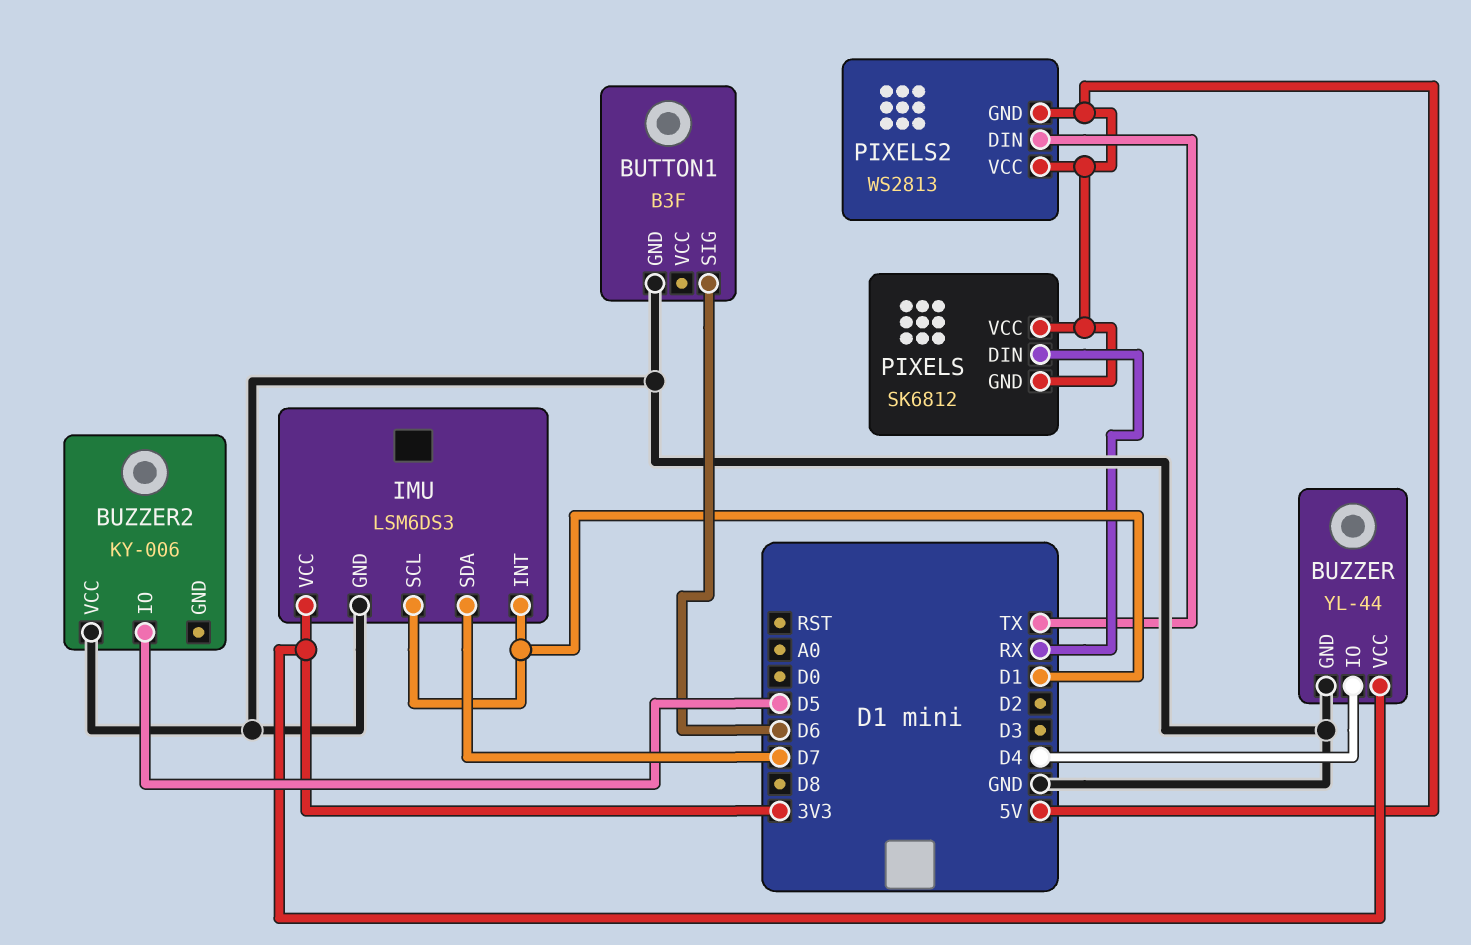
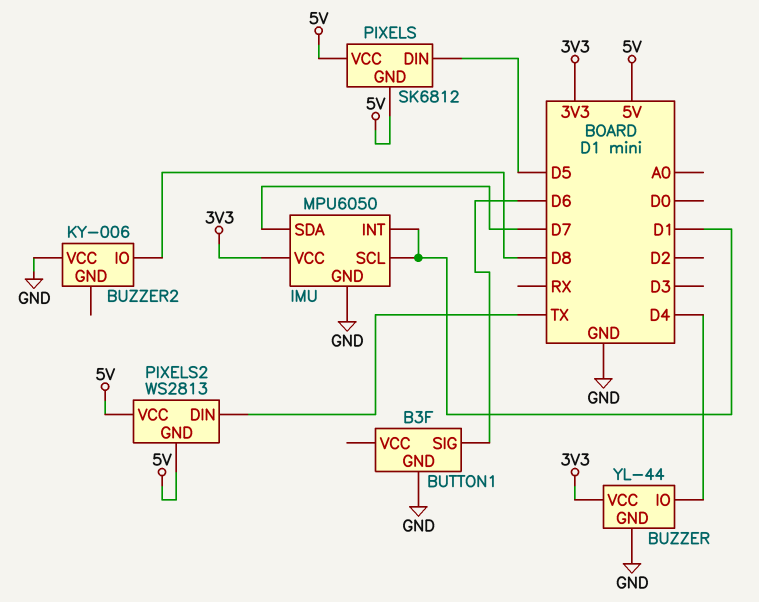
BUZZER2 pin IO: D5 -> D8
IMU: LSM6DS3 -> MPU6050
PIXELS pin DIN: RX -> D5

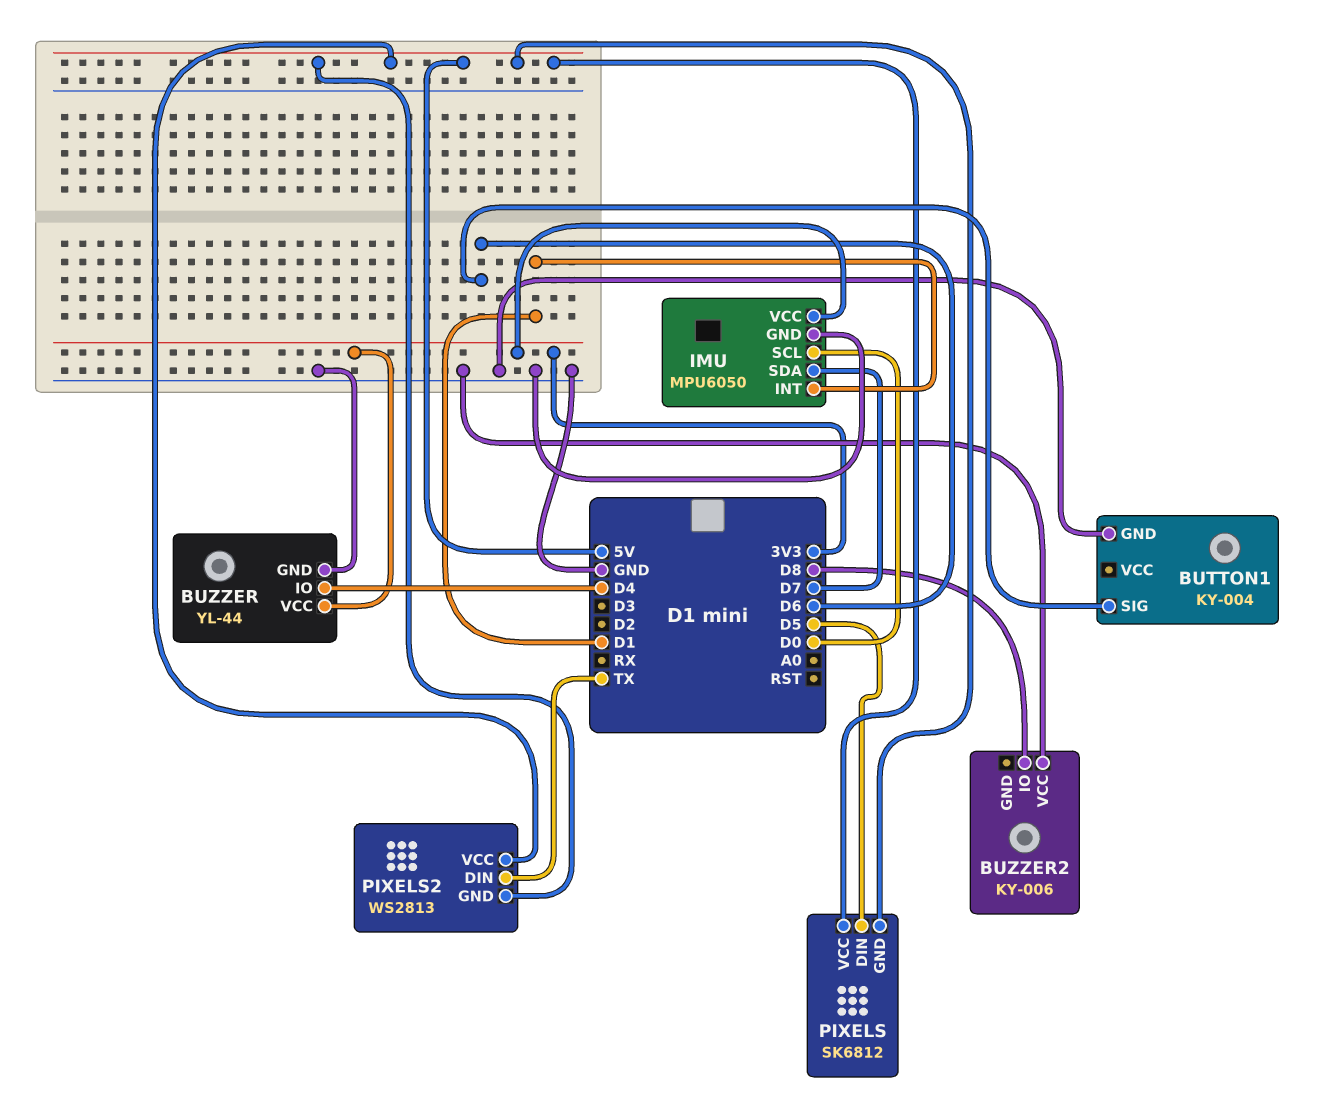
BUTTON1: B3F -> KY-004
IMU pin SCL: D1 -> D0

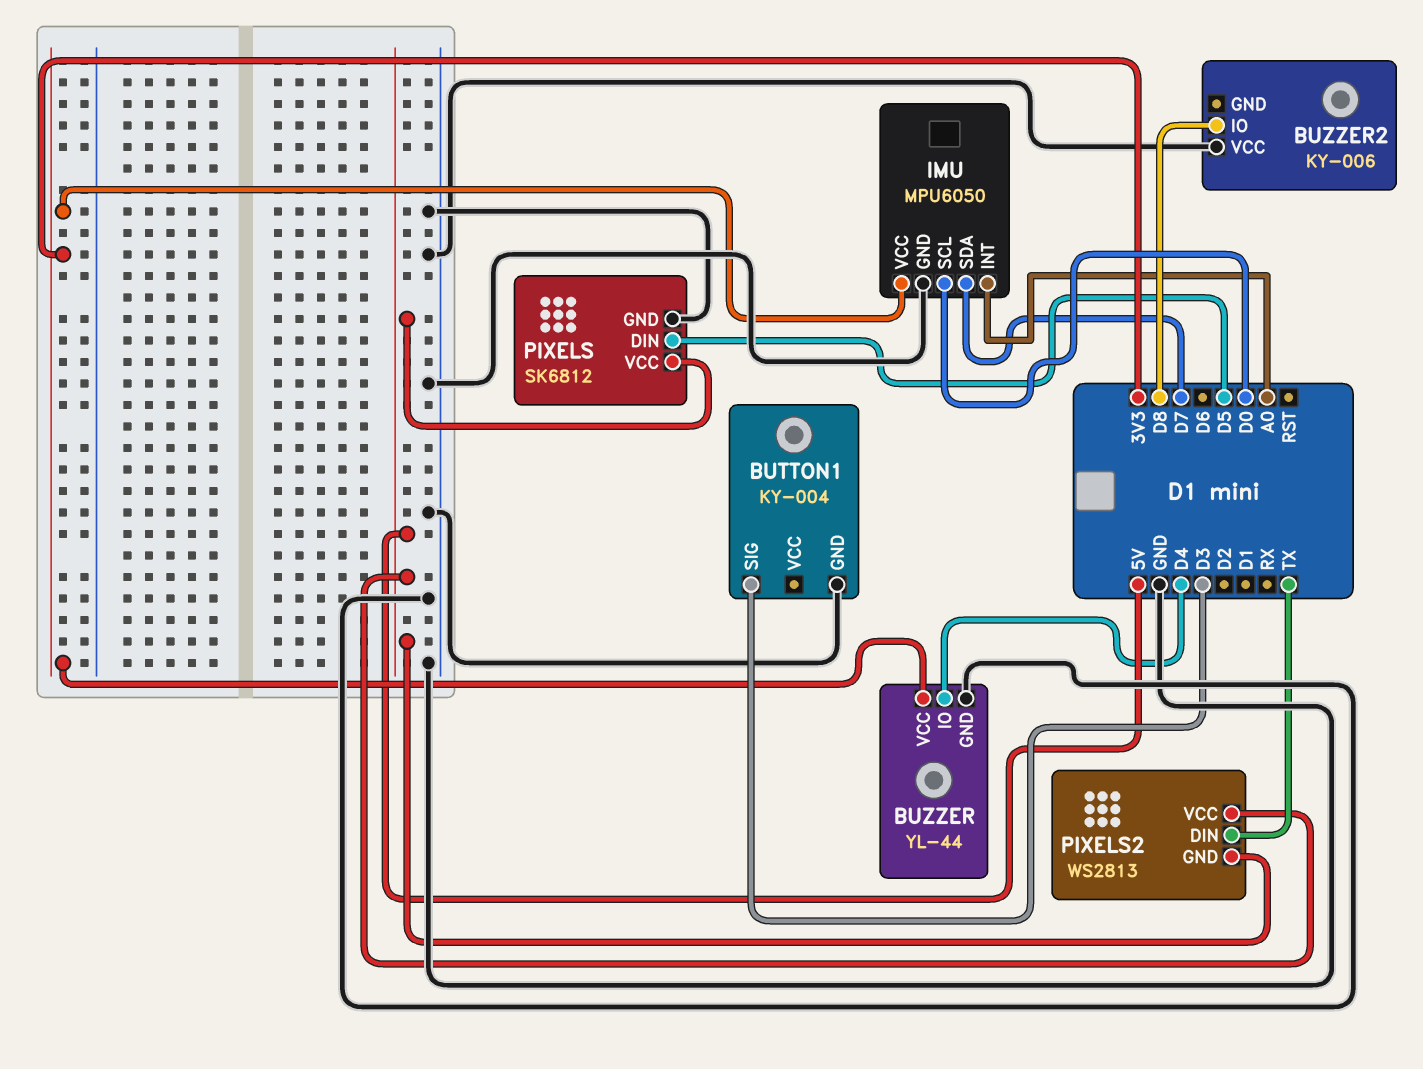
BUTTON1 pin SIG: D6 -> D3
IMU pin INT: D1 -> A0
PIXELS pin GND: 5V -> GND

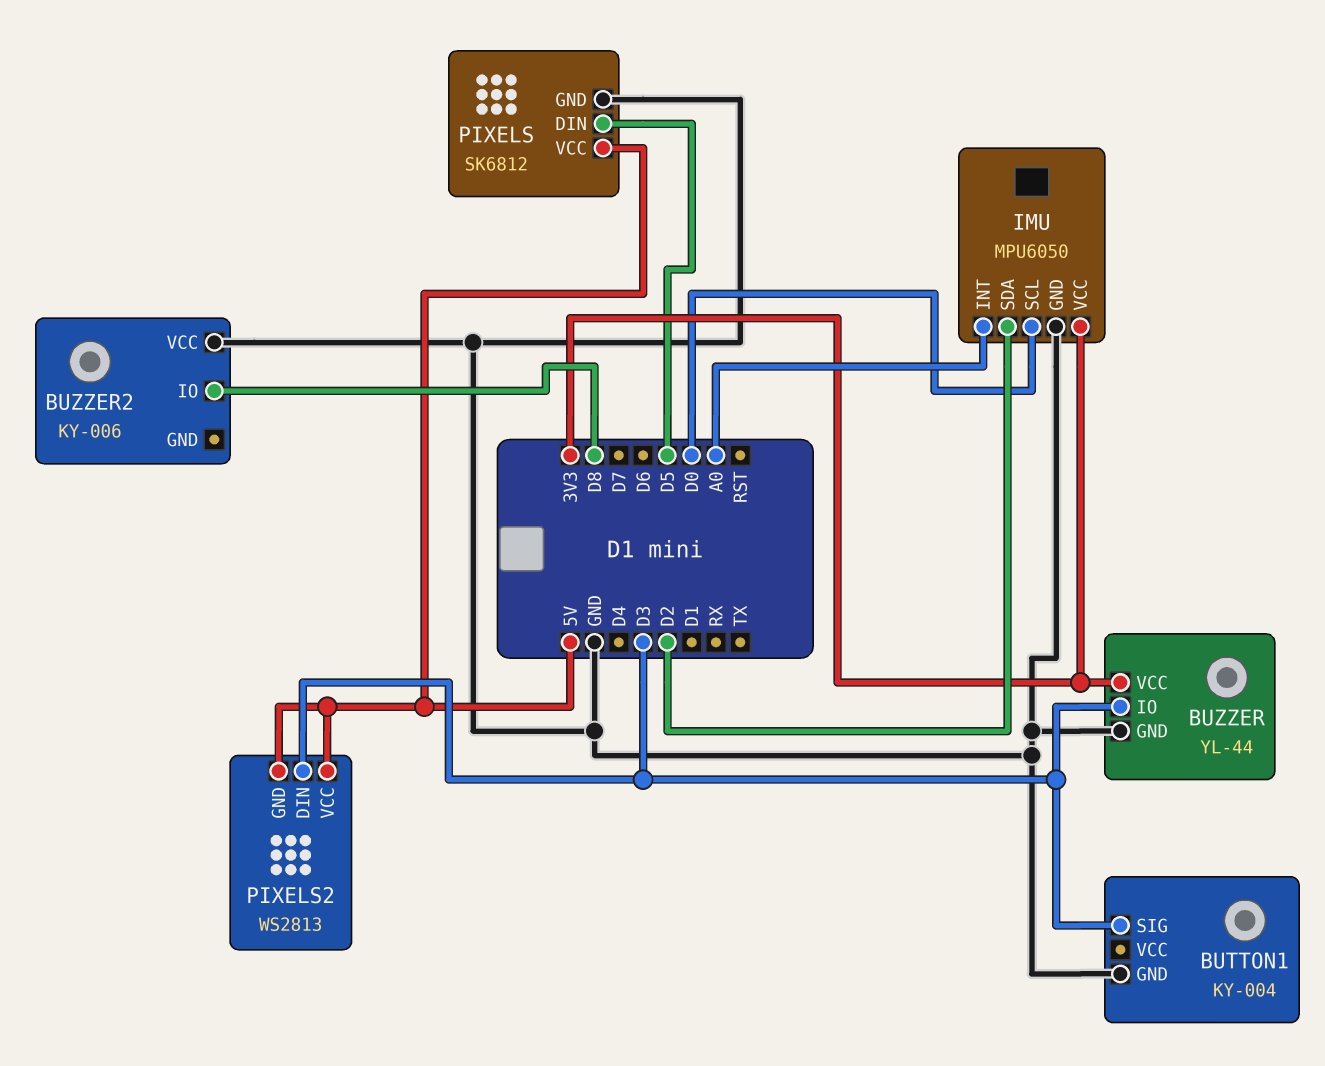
BUZZER pin IO: D4 -> D3
IMU pin SDA: D7 -> D2
PIXELS2 pin DIN: TX -> D3

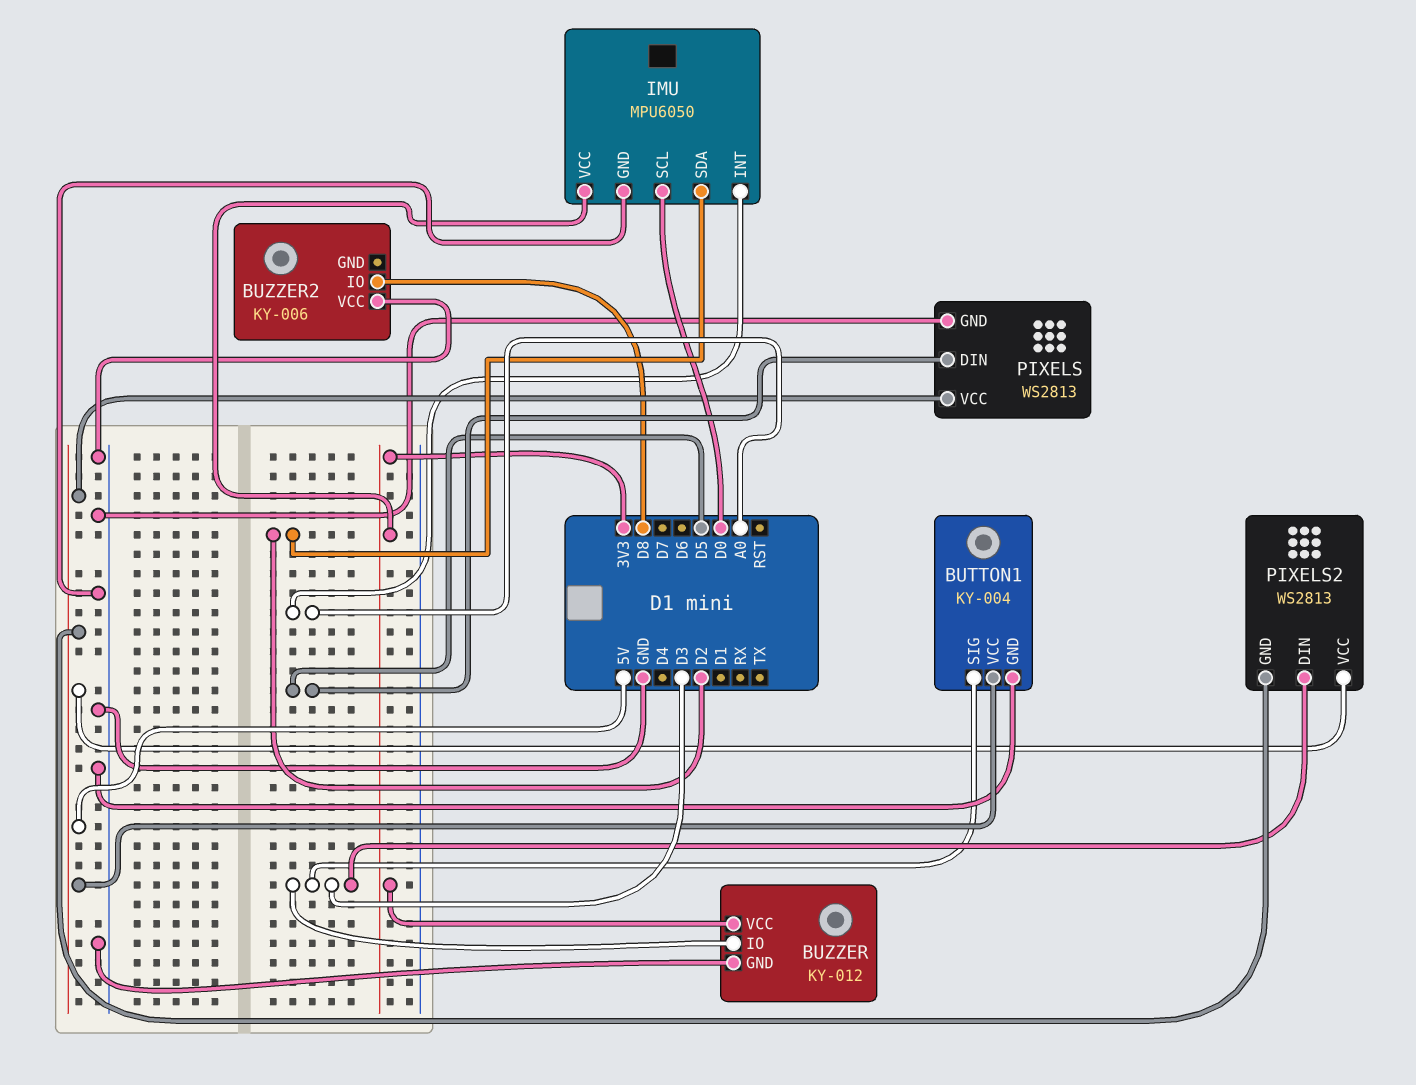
BUTTON1 pin VCC: none -> 5V
BUZZER: YL-44 -> KY-012
PIXELS: SK6812 -> WS2813

